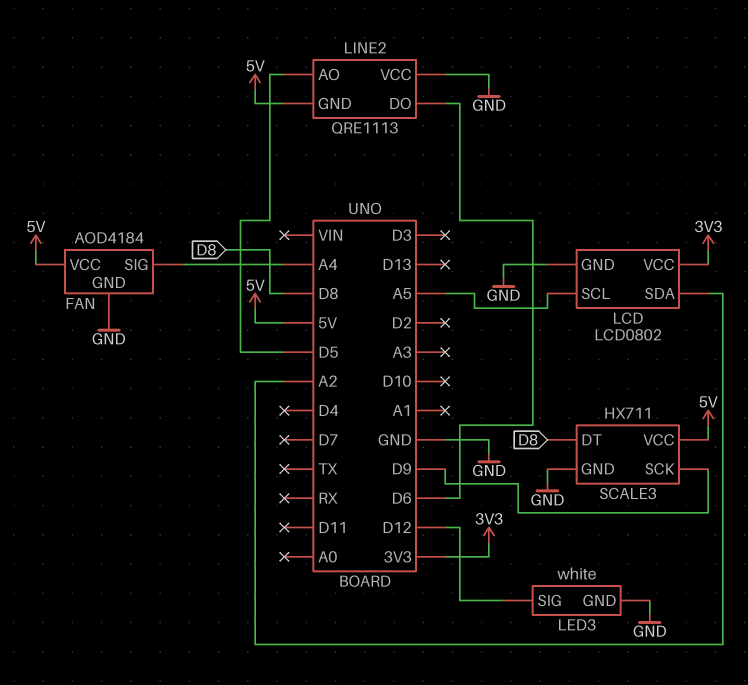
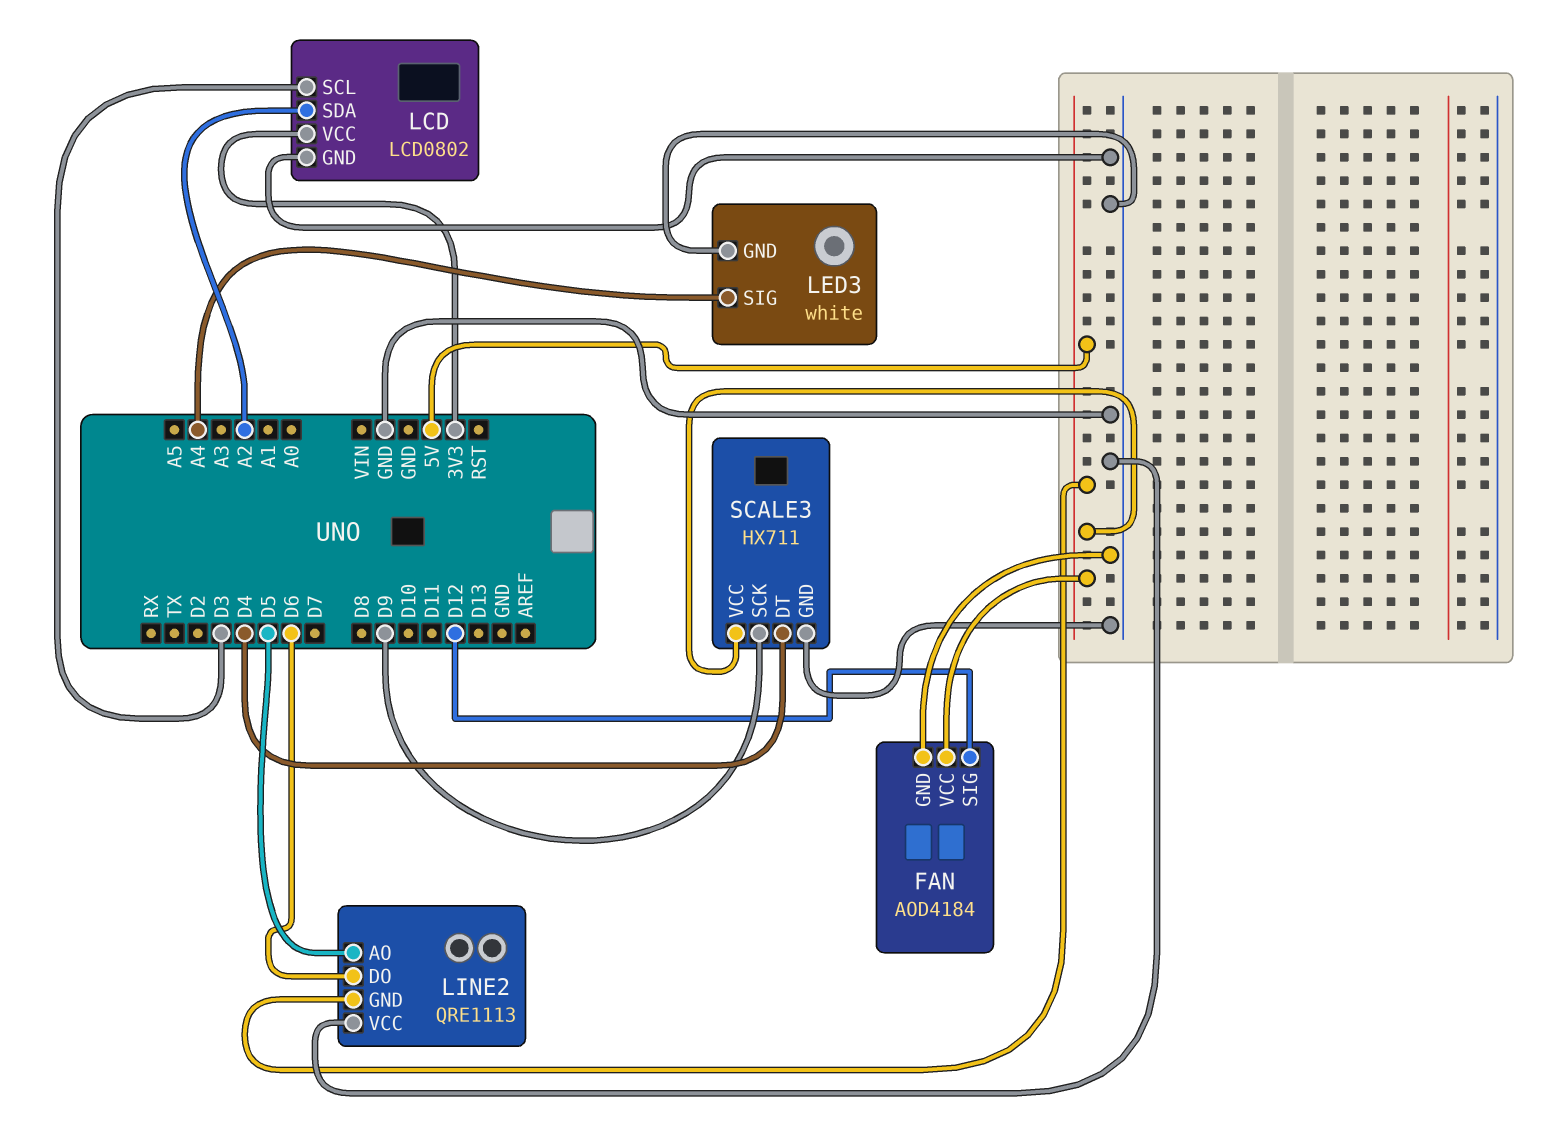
FAN pin SIG: A4 -> D12
LCD pin SCL: A5 -> D3
LED3 pin SIG: D12 -> A4
SCALE3 pin DT: D8 -> D4

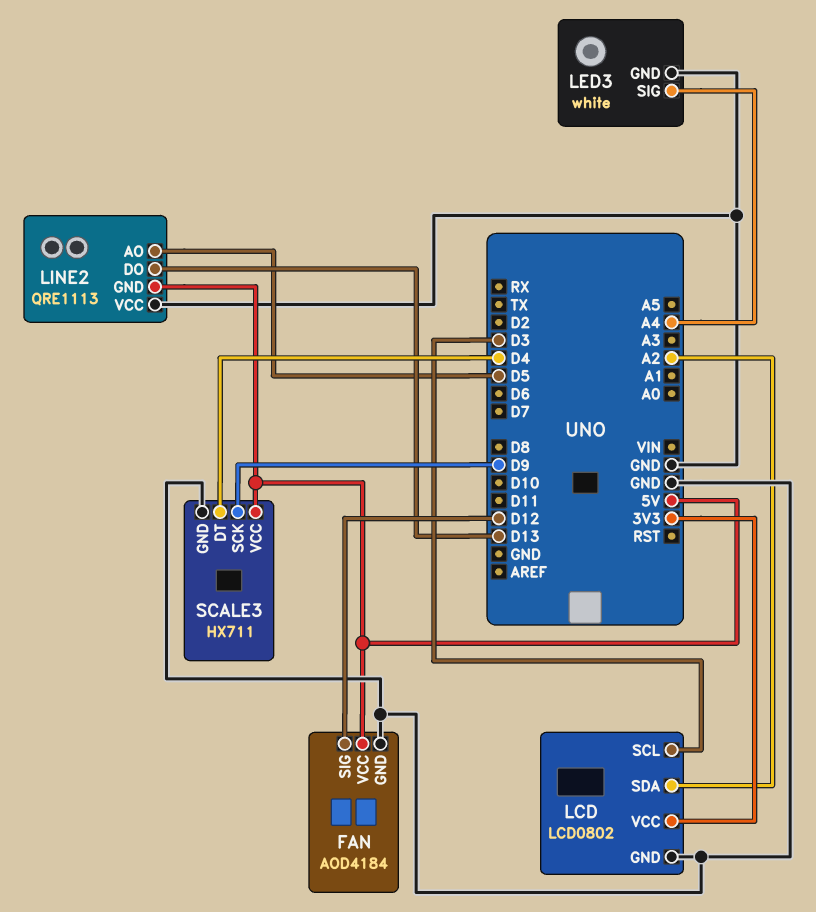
LINE2 pin DO: D6 -> D13

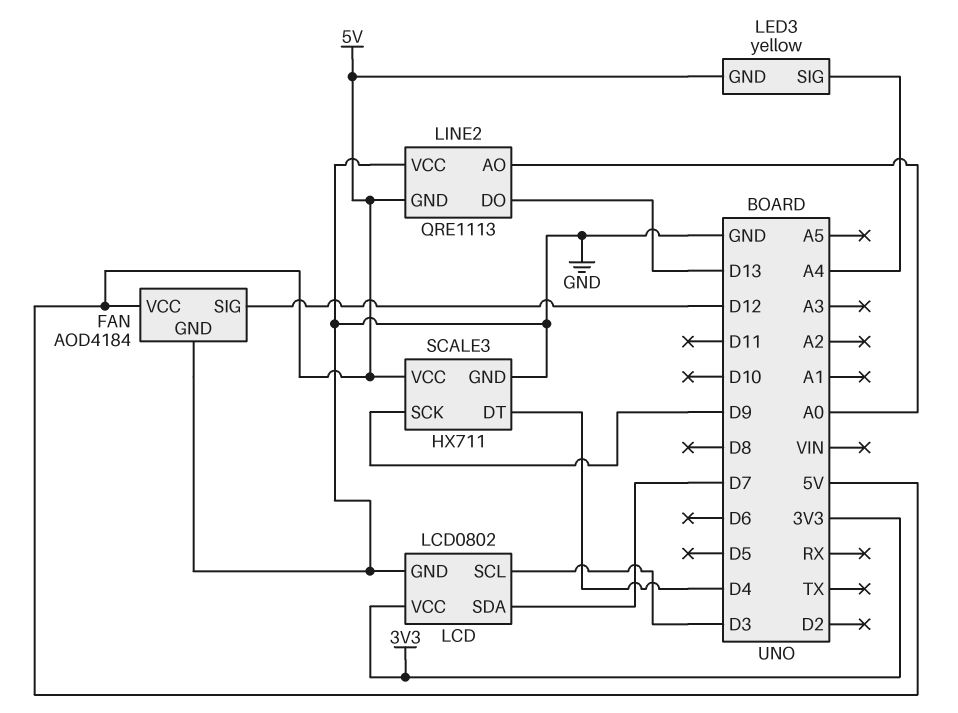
LCD pin SDA: A2 -> D7
LED3: white -> yellow
LED3 pin GND: GND -> 5V
LINE2 pin AO: D5 -> A0

